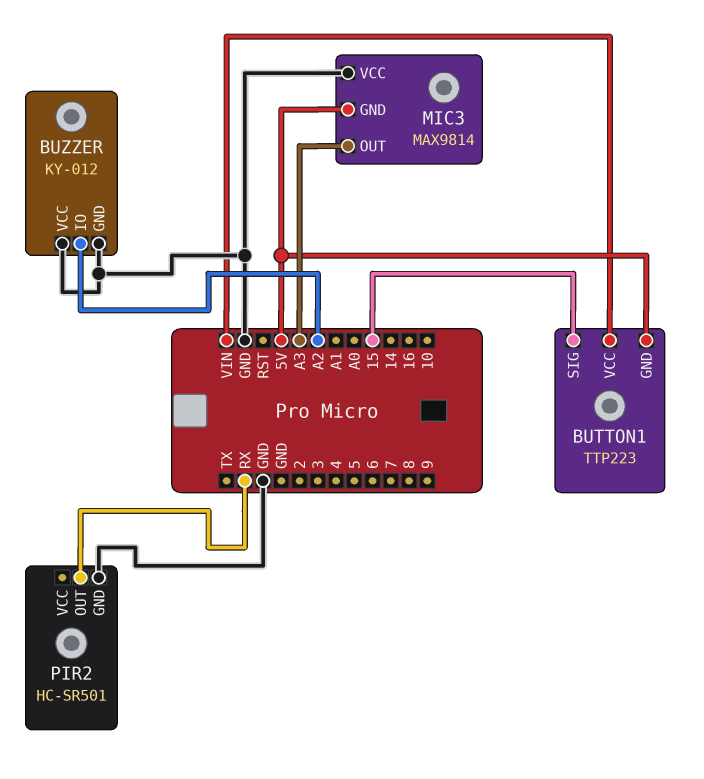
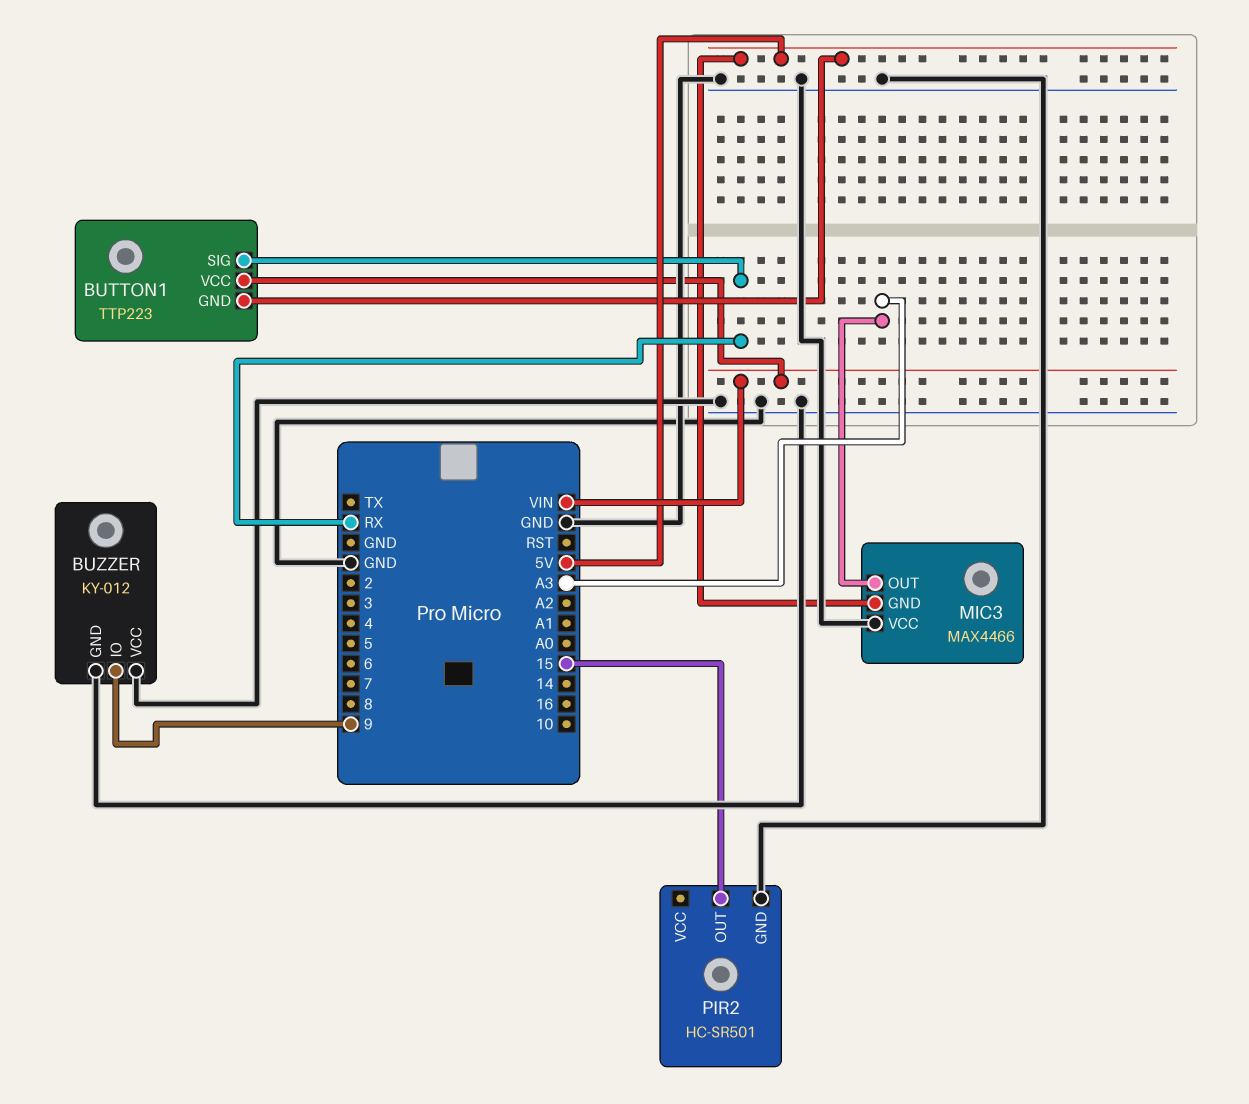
BUTTON1 pin SIG: 15 -> RX
BUZZER pin IO: A2 -> 9
MIC3: MAX9814 -> MAX4466
PIR2 pin OUT: RX -> 15

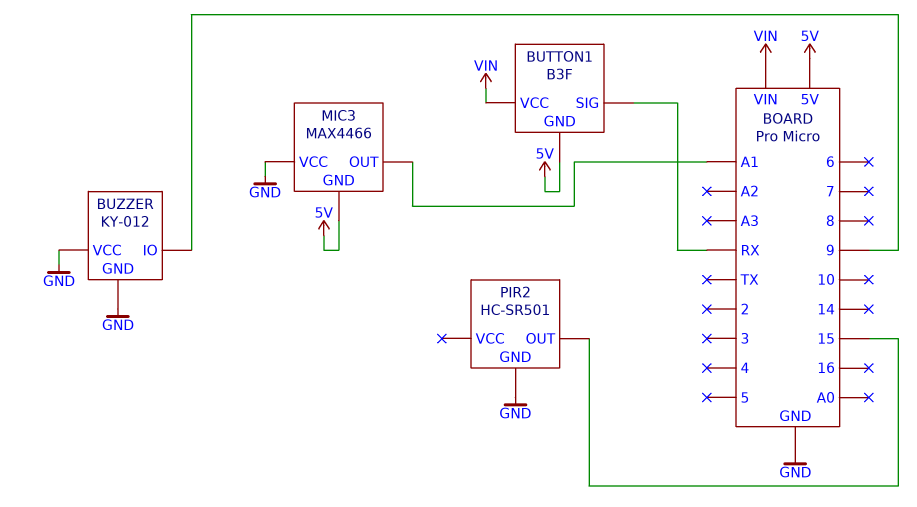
BUTTON1: TTP223 -> B3F
MIC3 pin OUT: A3 -> A1

